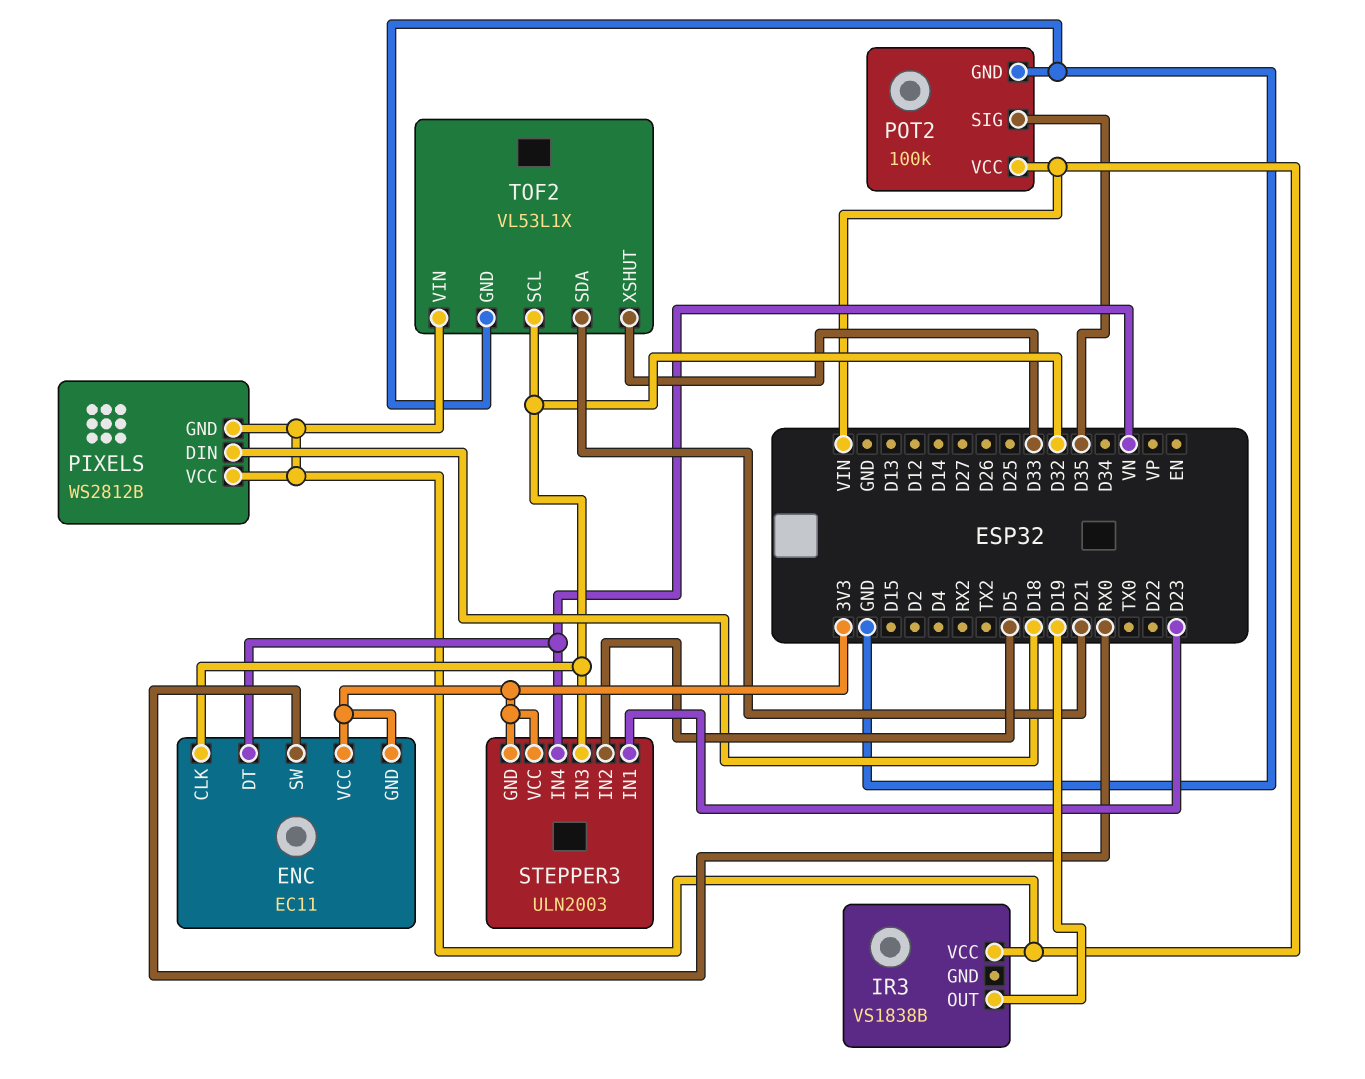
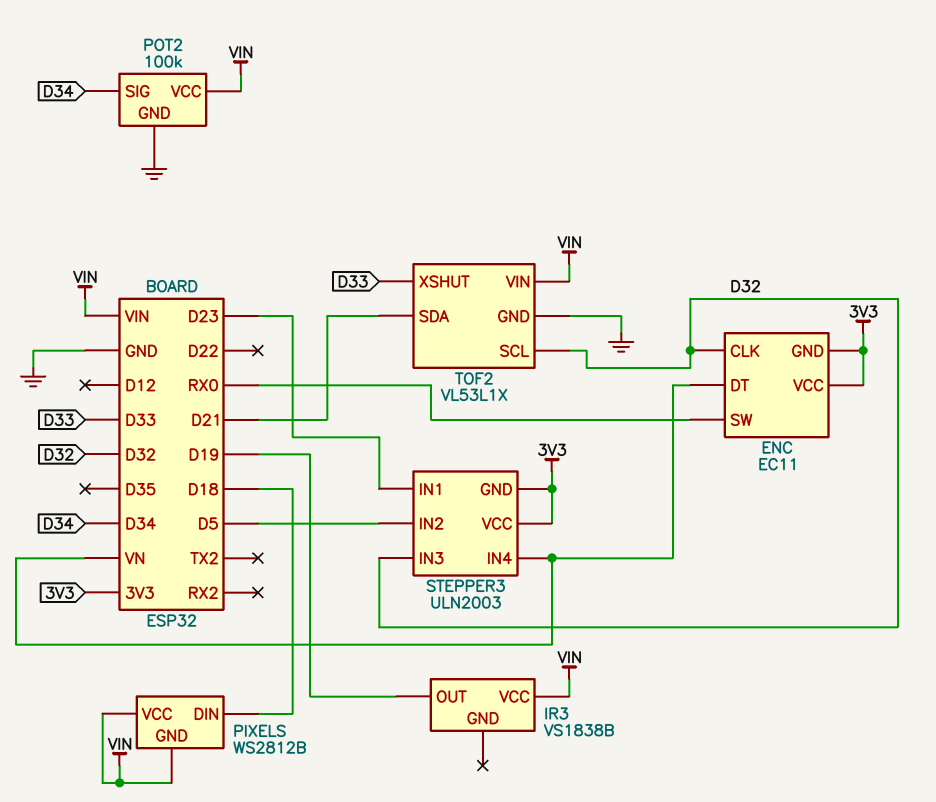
POT2 pin SIG: D35 -> D34

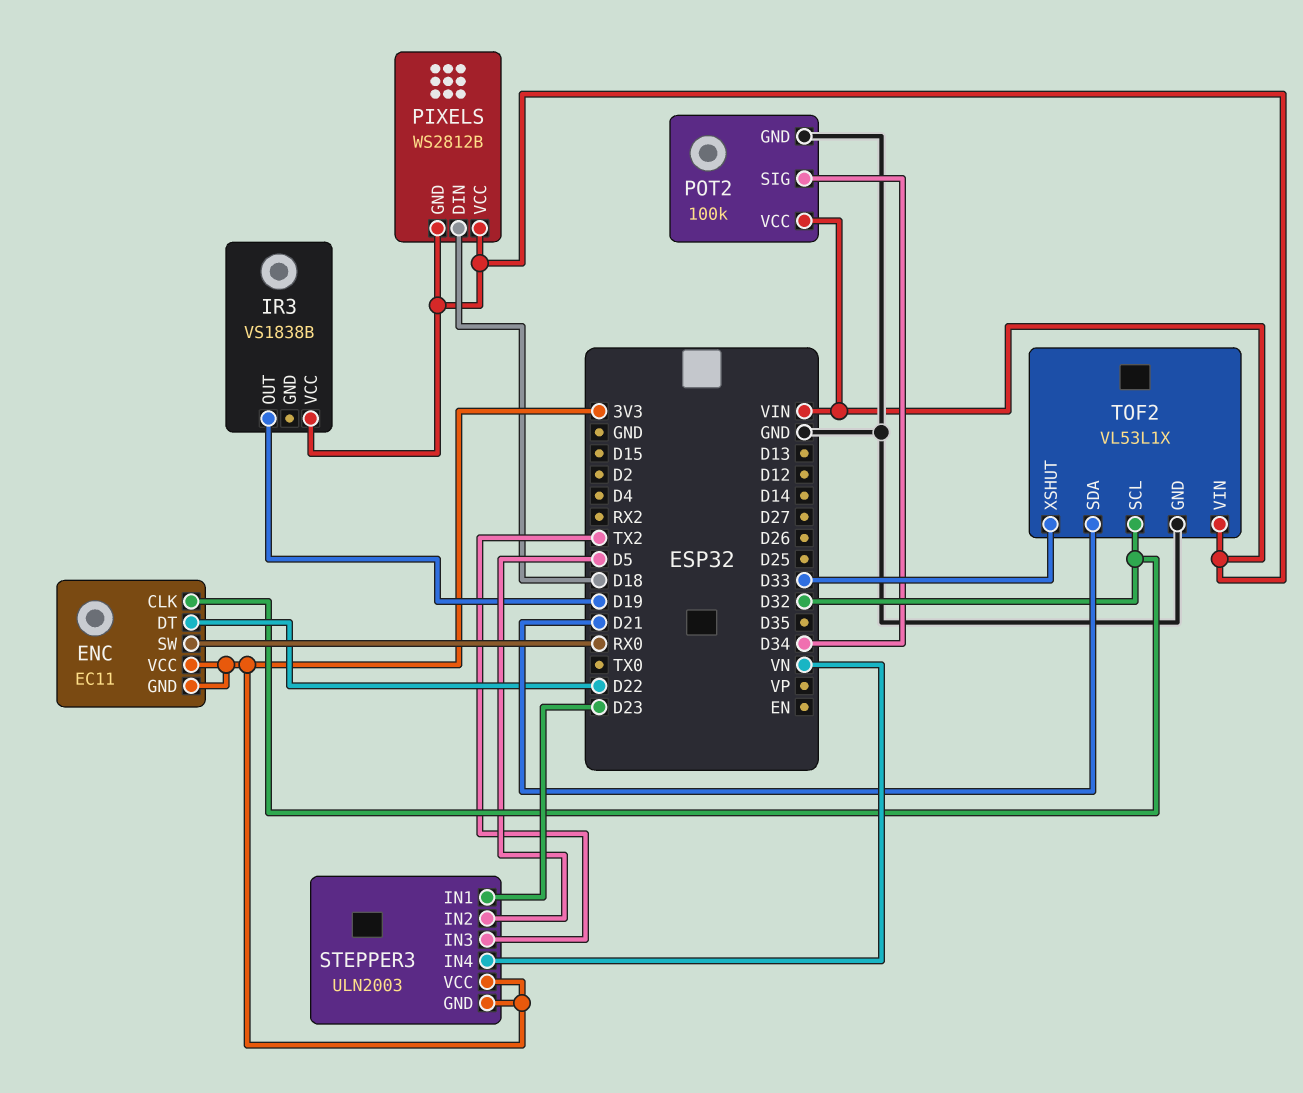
ENC pin DT: VN -> D22
STEPPER3 pin IN3: D32 -> TX2

